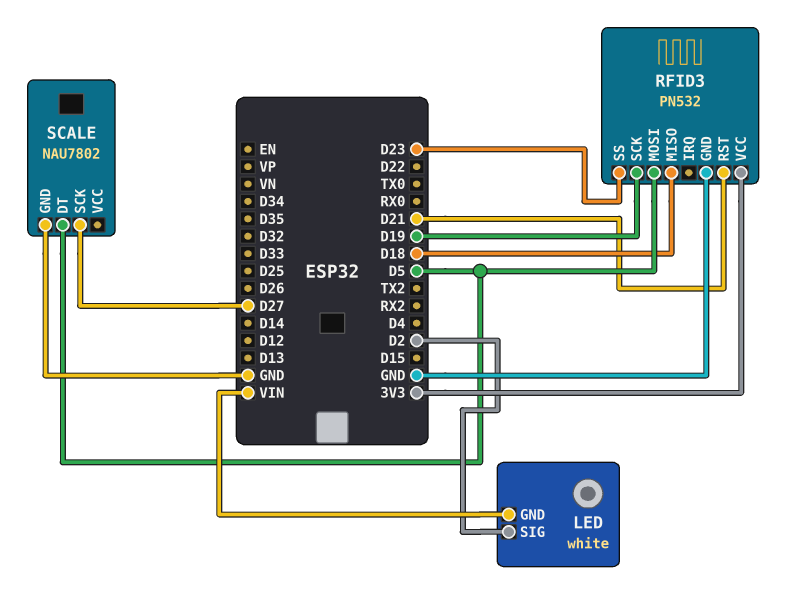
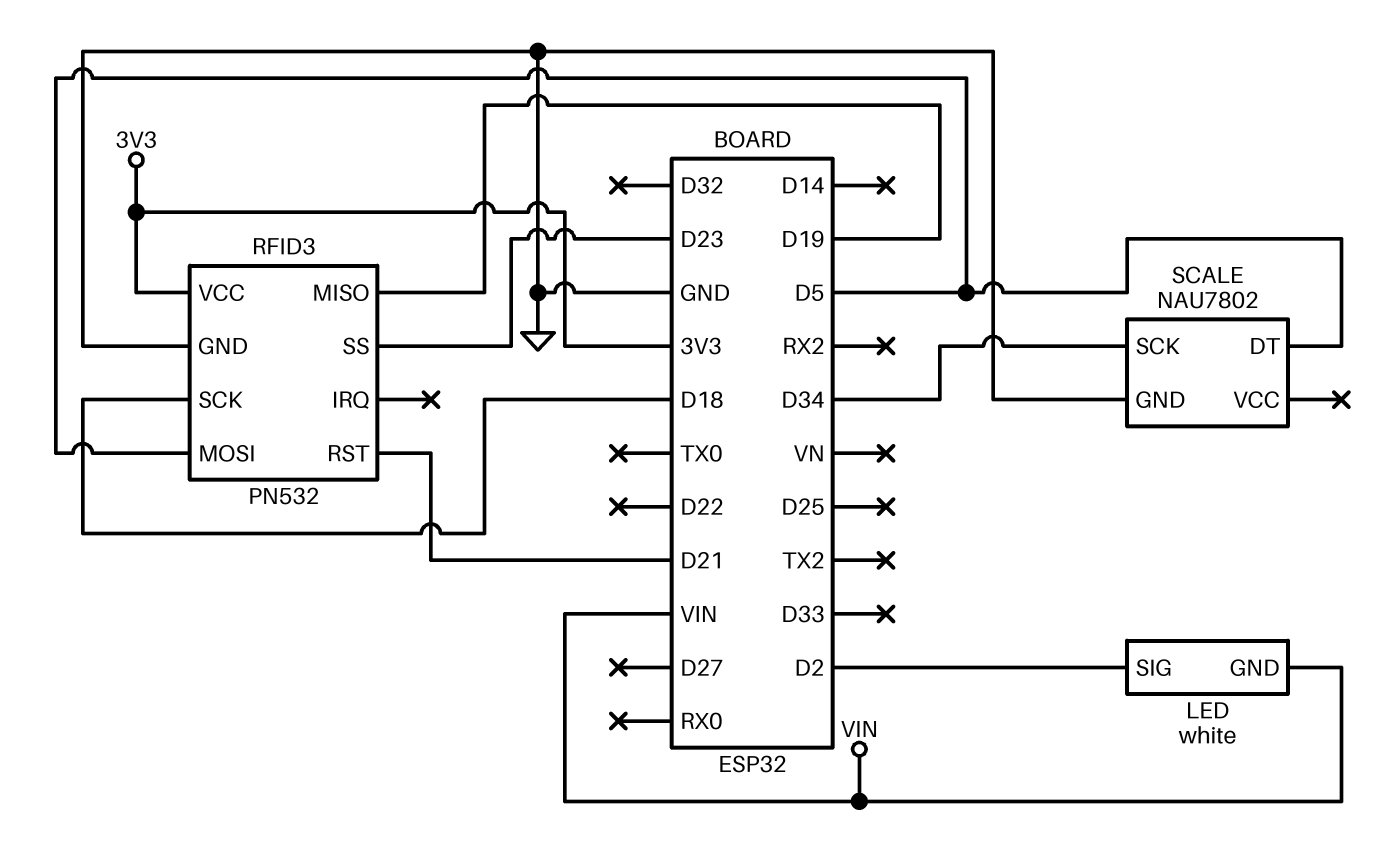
RFID3 pin MISO: D18 -> D19
RFID3 pin SCK: D19 -> D18
SCALE pin SCK: D27 -> D34

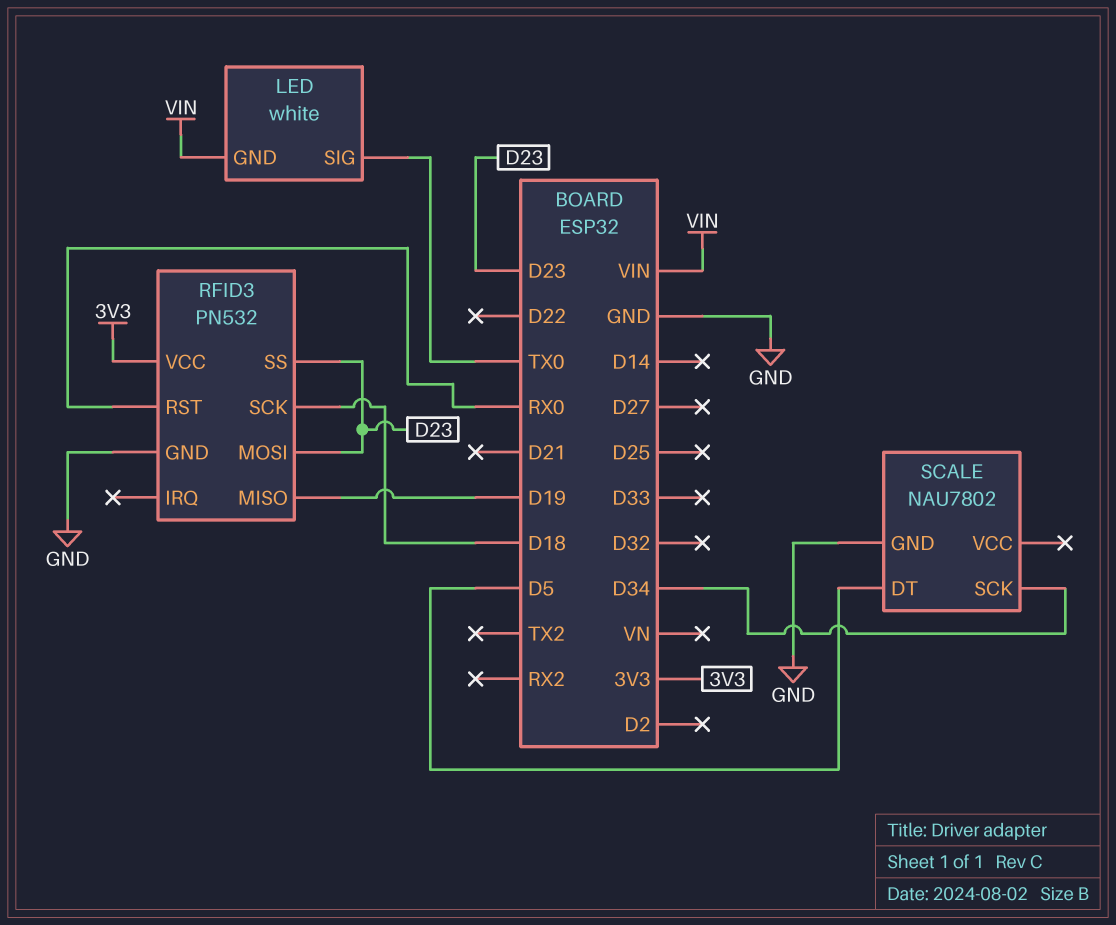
LED pin SIG: D2 -> TX0
RFID3 pin MOSI: D5 -> D23
RFID3 pin RST: D21 -> RX0

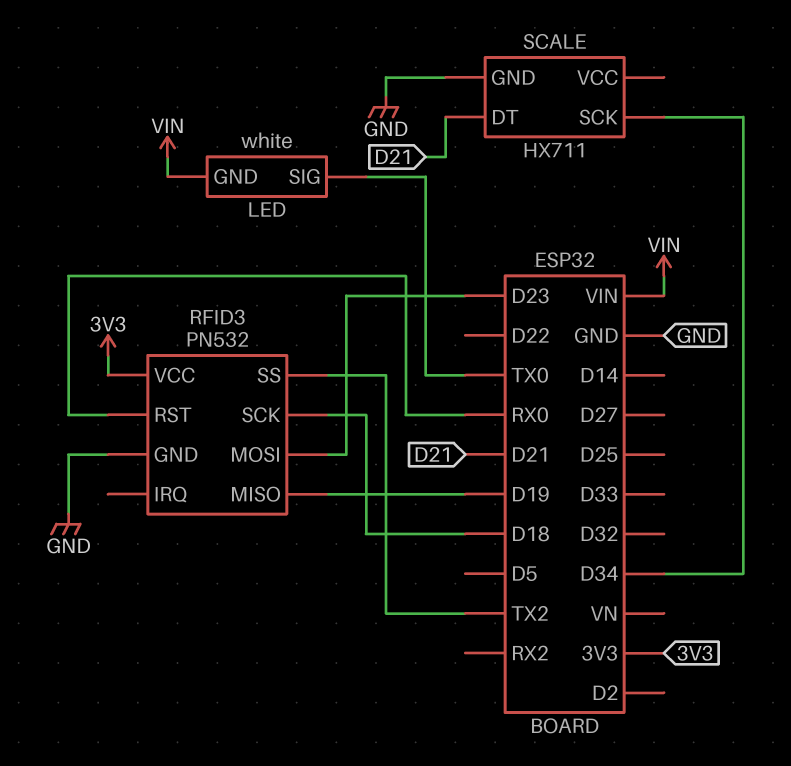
RFID3 pin SS: D23 -> TX2
SCALE: NAU7802 -> HX711
SCALE pin DT: D5 -> D21

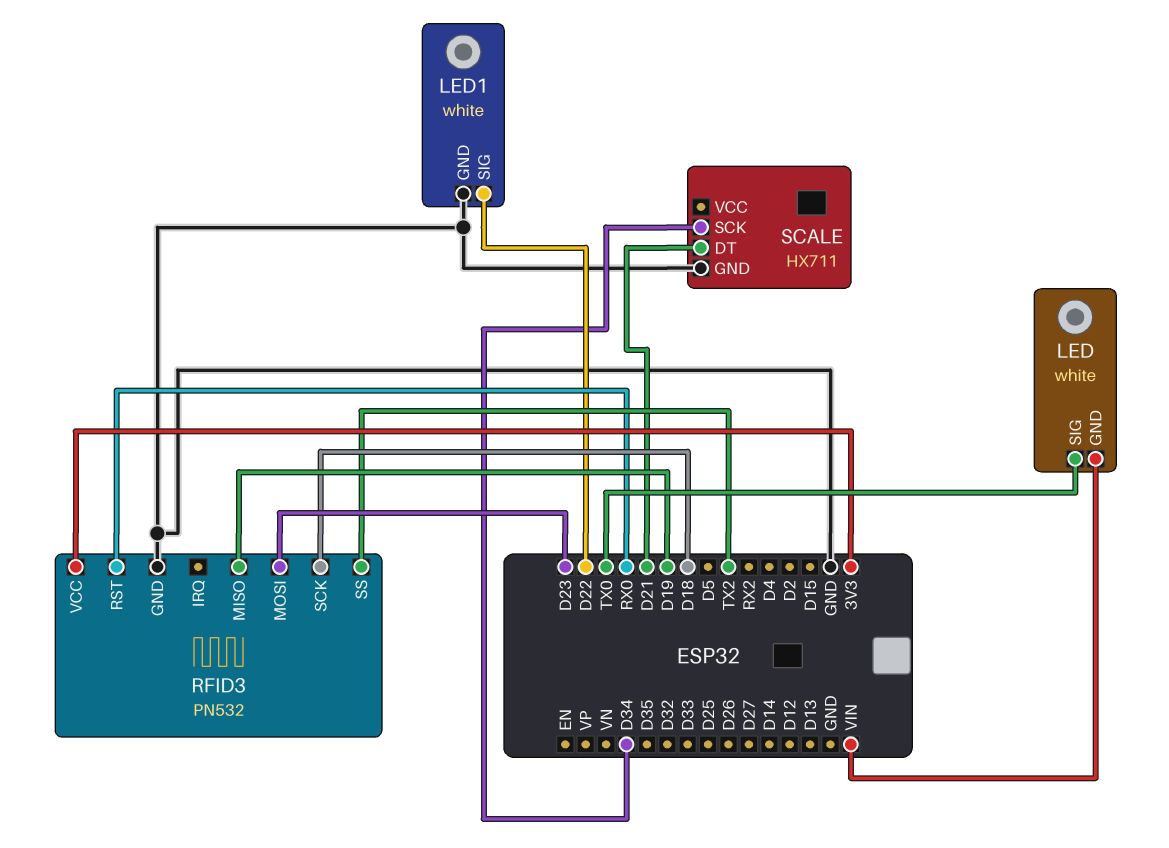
LED1: none -> white
LED1 pin GND: none -> GND
LED1 pin SIG: none -> D22

